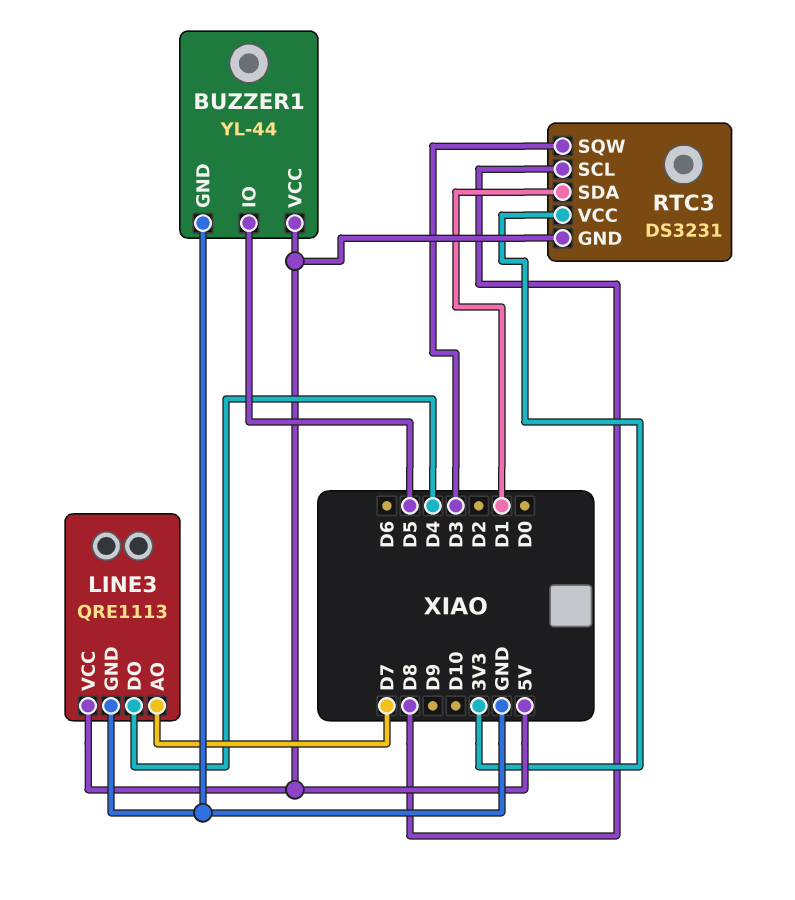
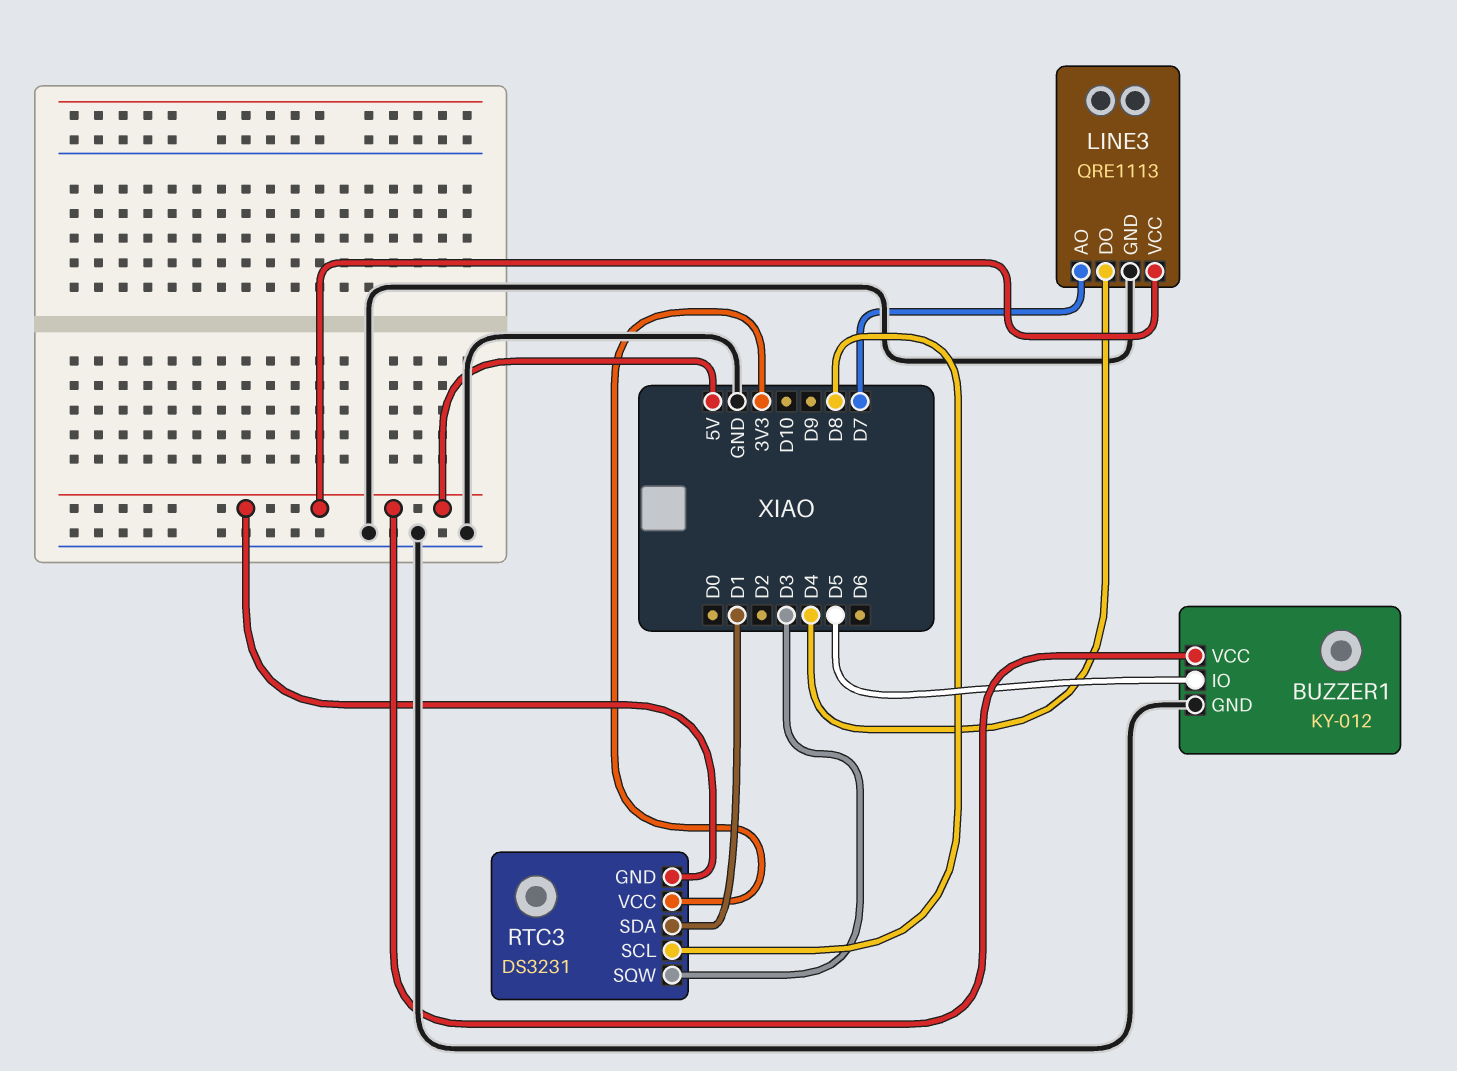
BUZZER1: YL-44 -> KY-012

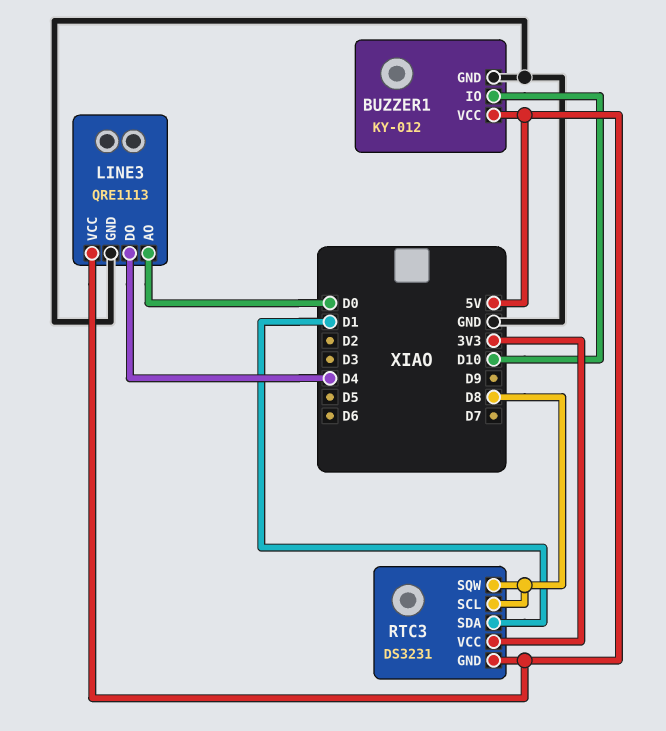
BUZZER1 pin IO: D5 -> D10
LINE3 pin AO: D7 -> D0
RTC3 pin SQW: D3 -> D8

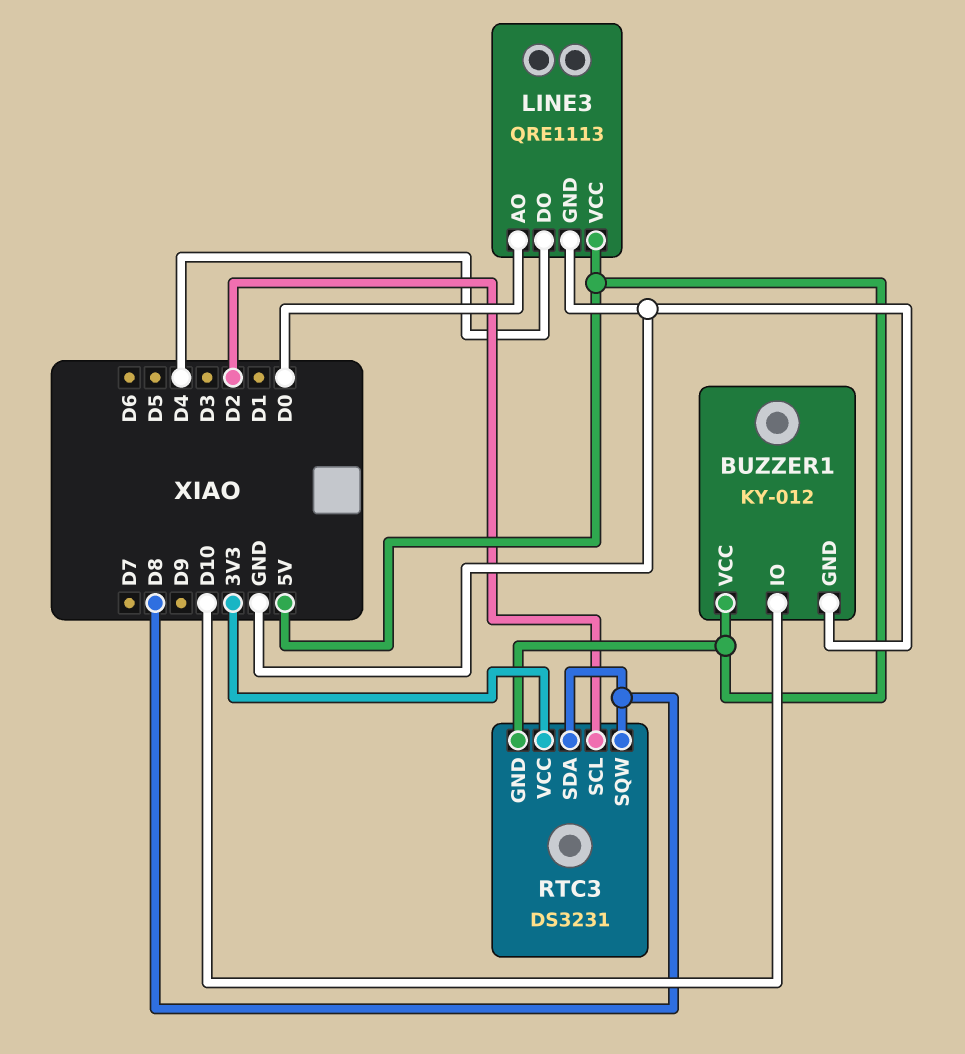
RTC3 pin SCL: D8 -> D2
RTC3 pin SDA: D1 -> D8

